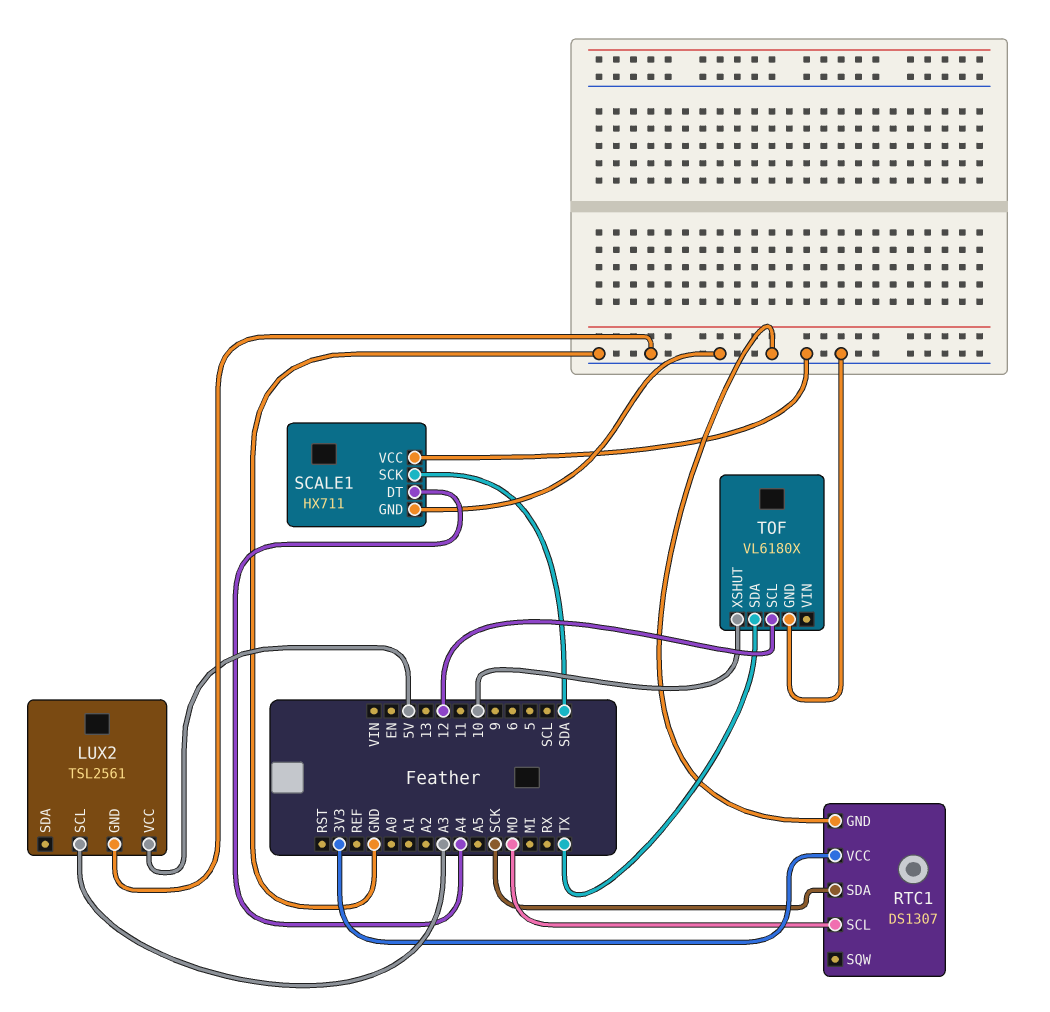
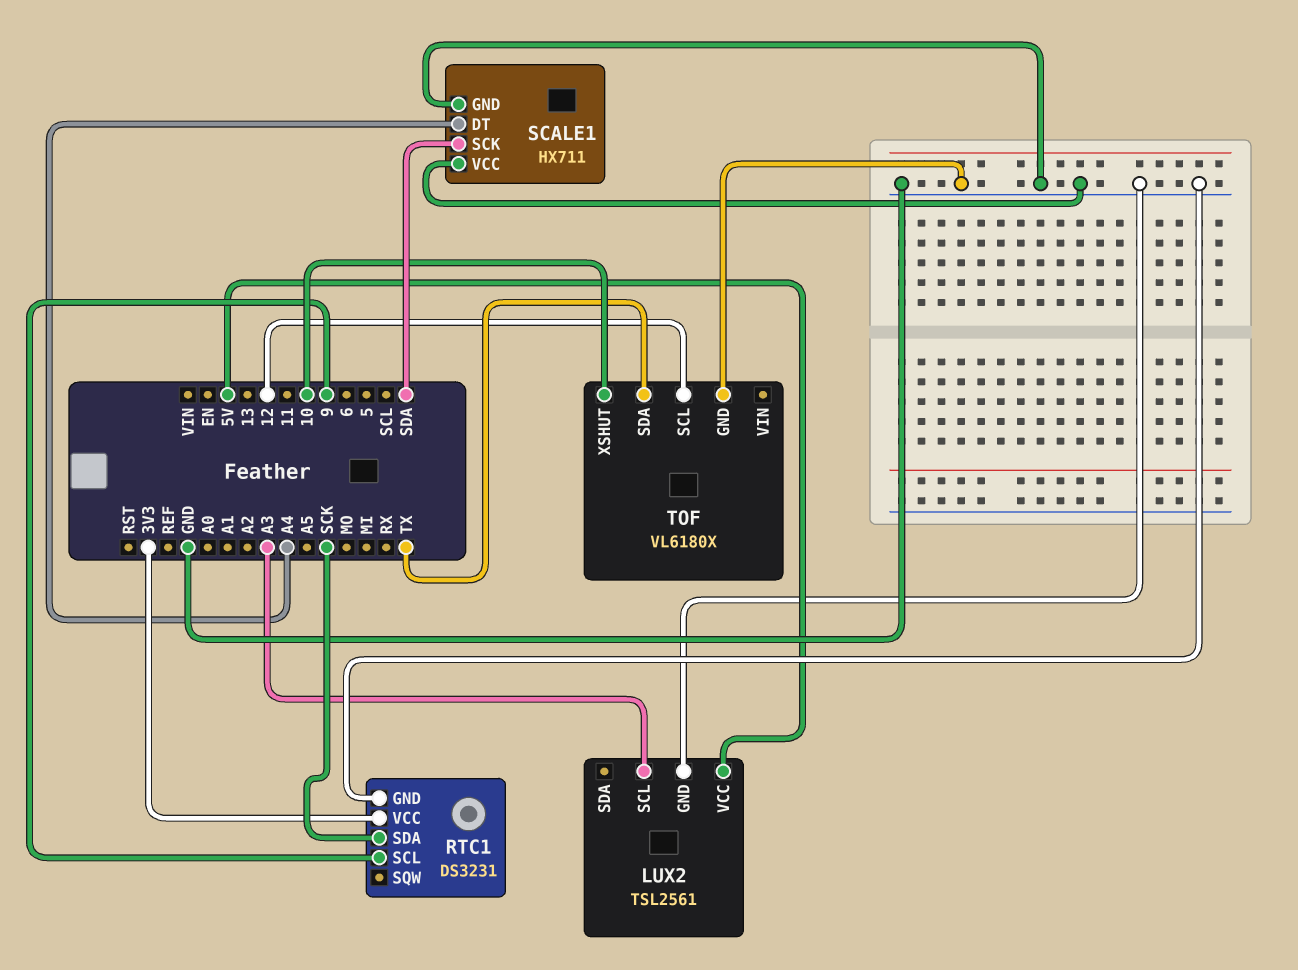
RTC1: DS1307 -> DS3231
RTC1 pin SCL: MO -> 9

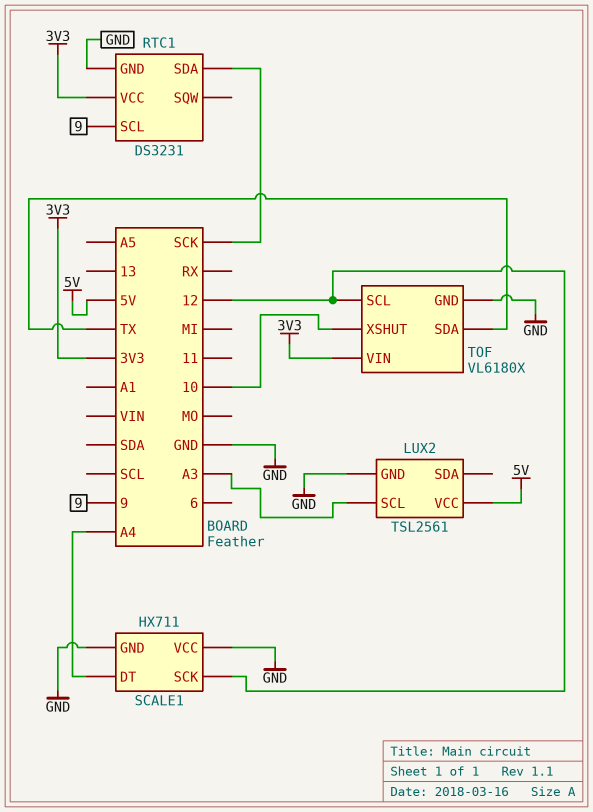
SCALE1 pin SCK: SDA -> 12
TOF pin VIN: none -> 3V3

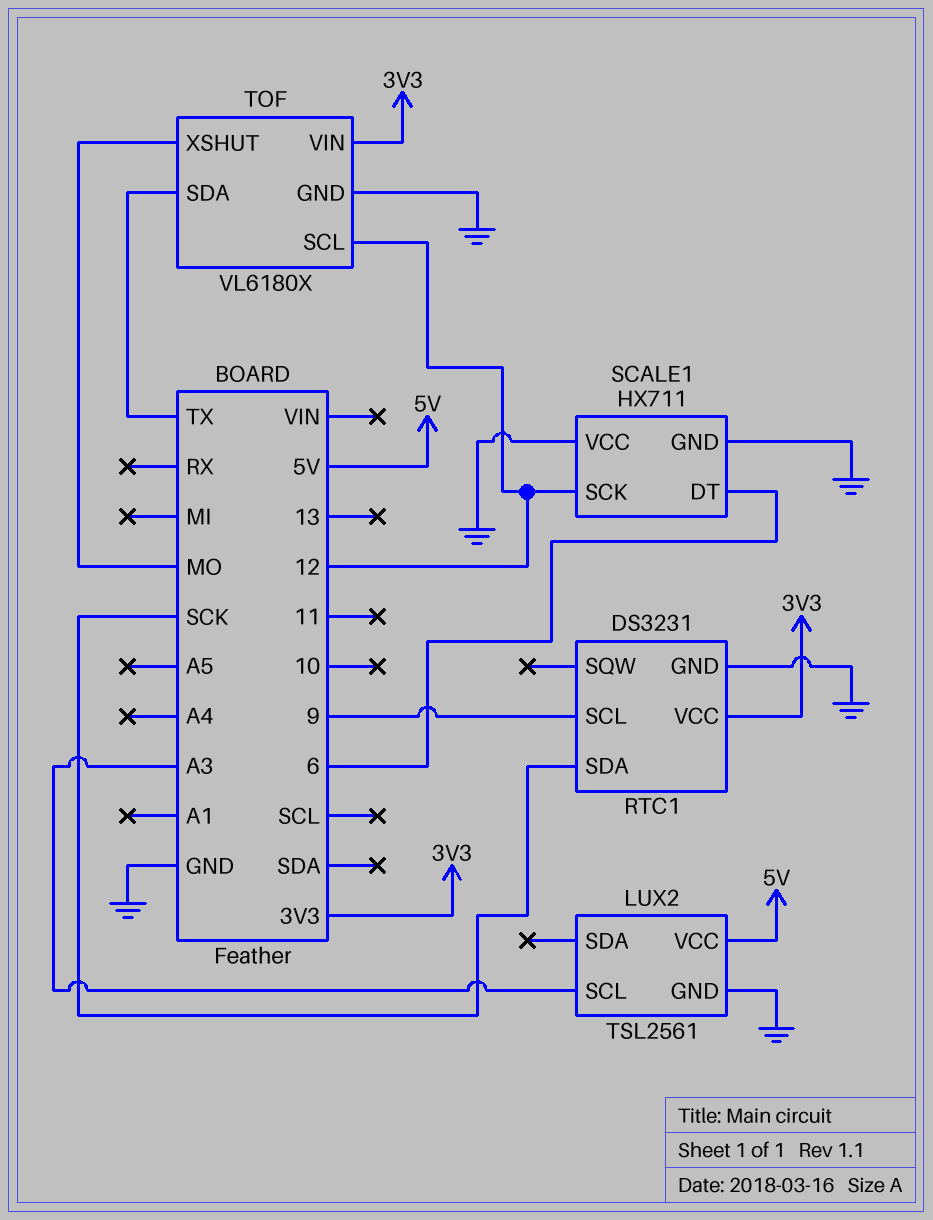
SCALE1 pin DT: A4 -> 6
TOF pin XSHUT: 10 -> MO

